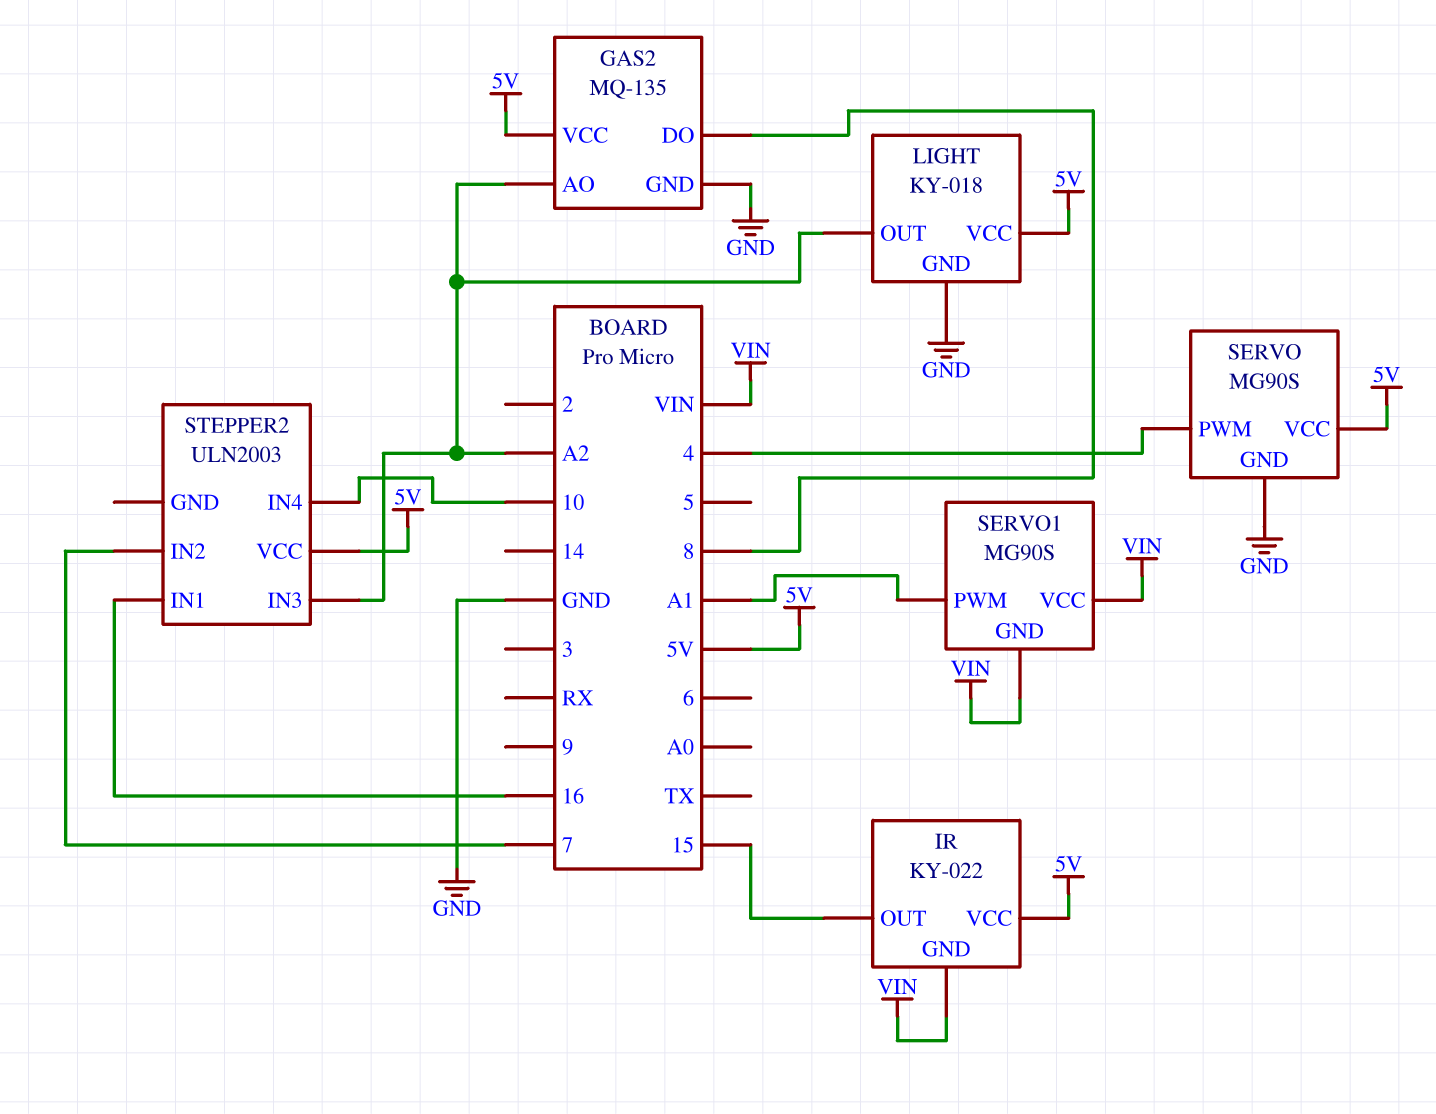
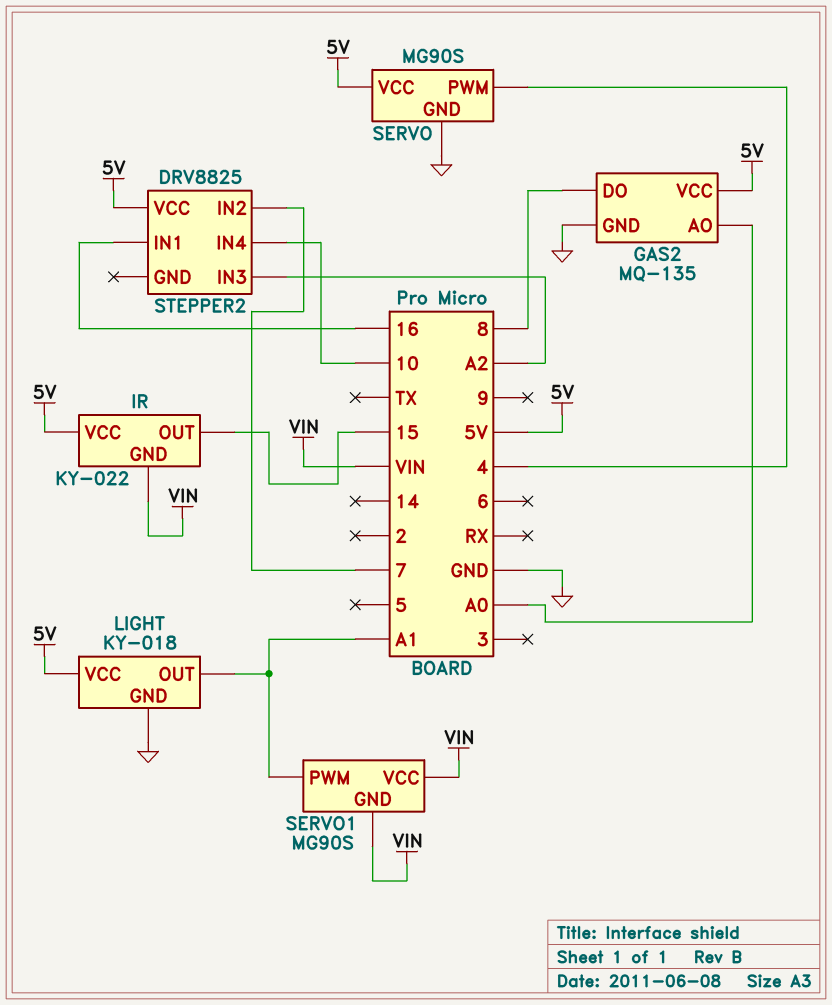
GAS2 pin AO: A2 -> A0
LIGHT pin OUT: A2 -> A1
STEPPER2: ULN2003 -> DRV8825

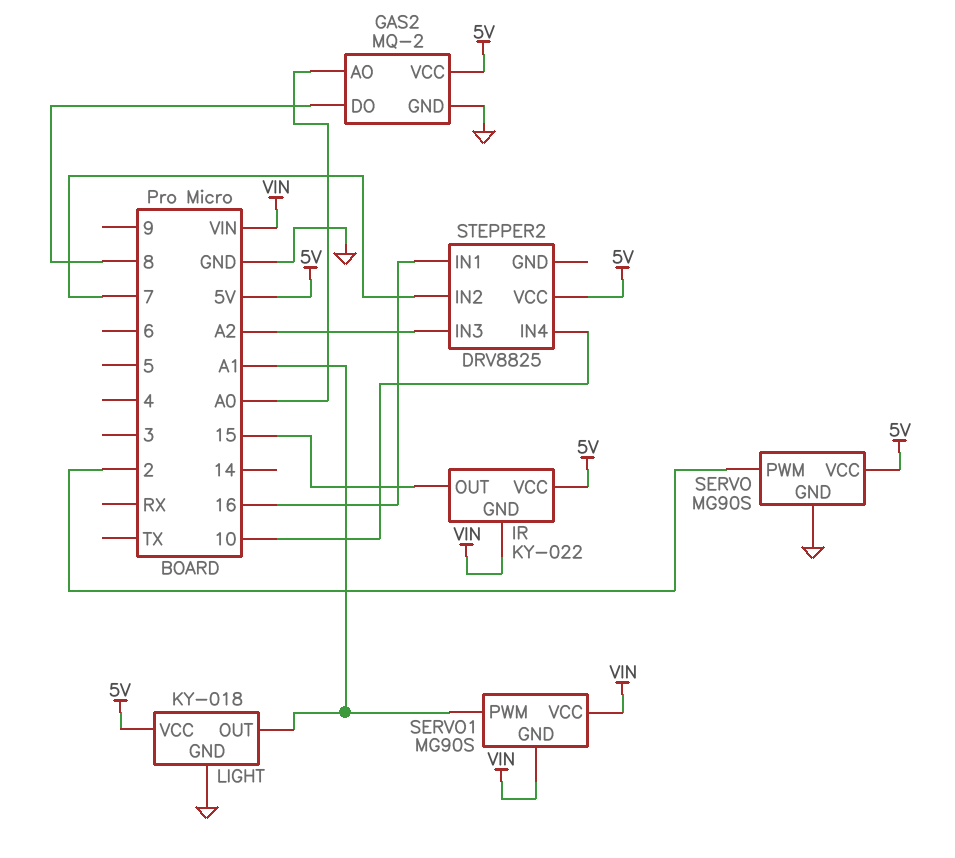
GAS2: MQ-135 -> MQ-2
SERVO pin PWM: 4 -> 2

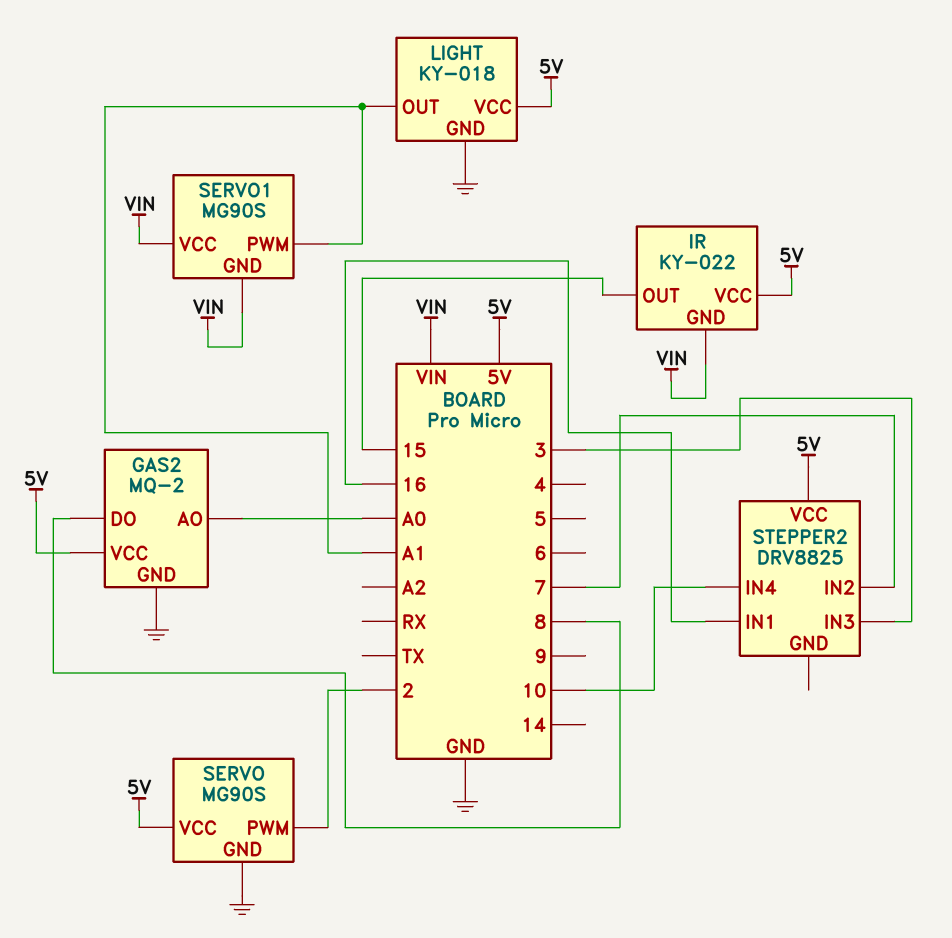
STEPPER2 pin IN3: A2 -> 3

